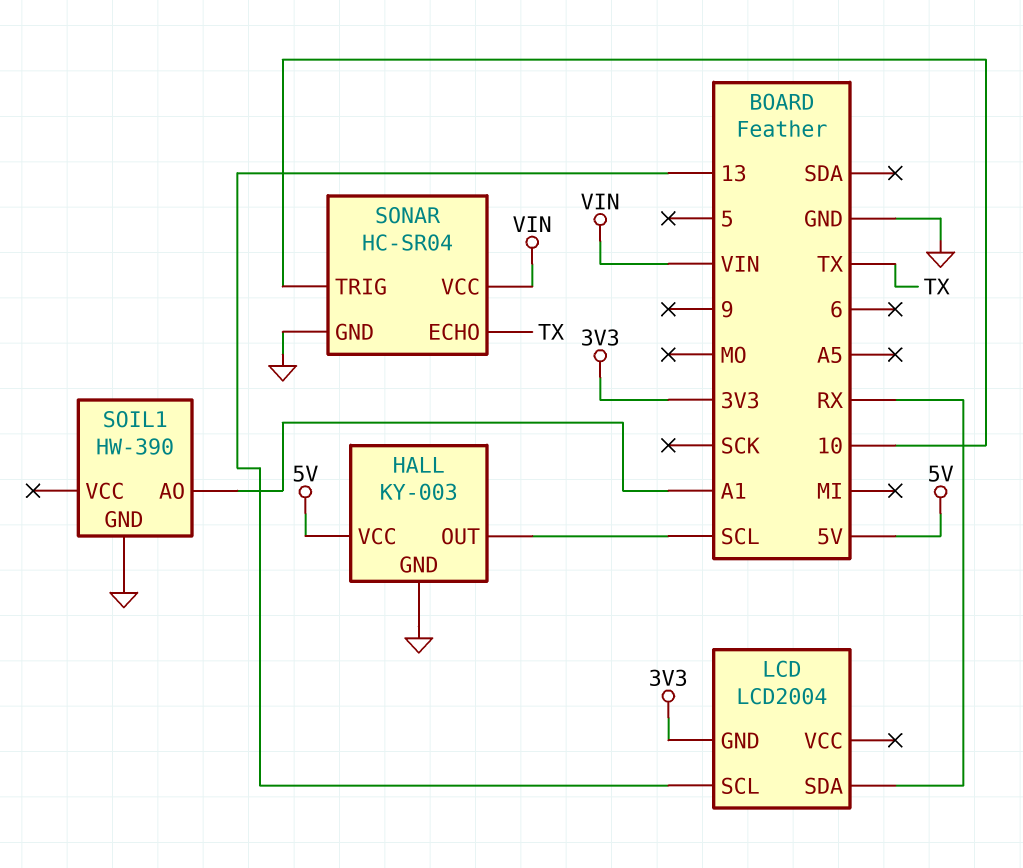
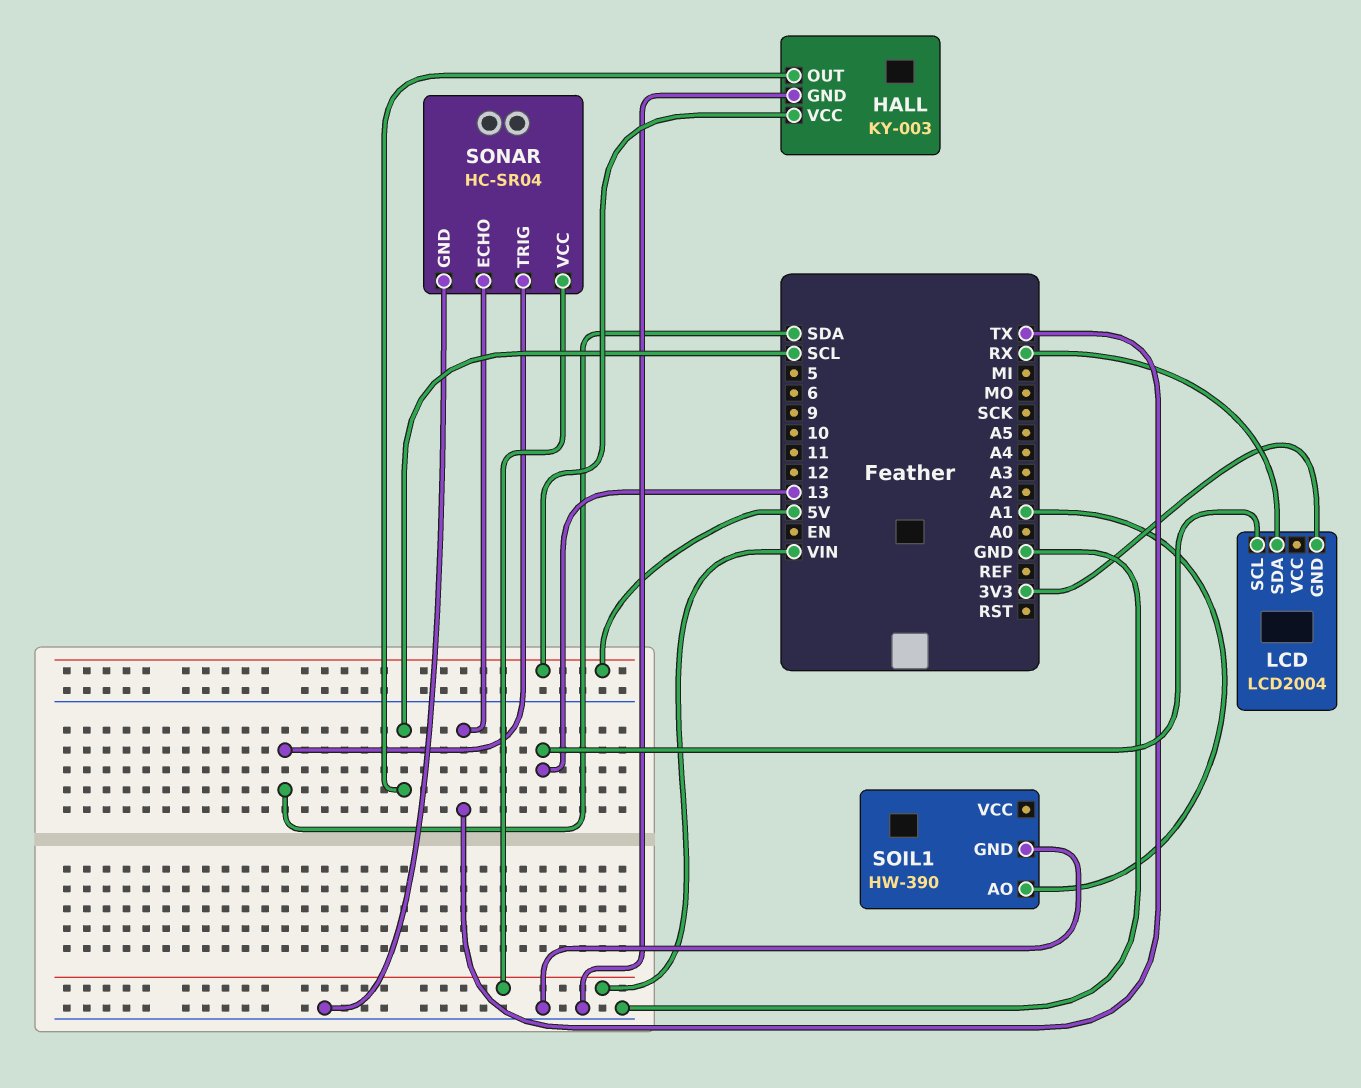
SONAR pin TRIG: 10 -> SDA

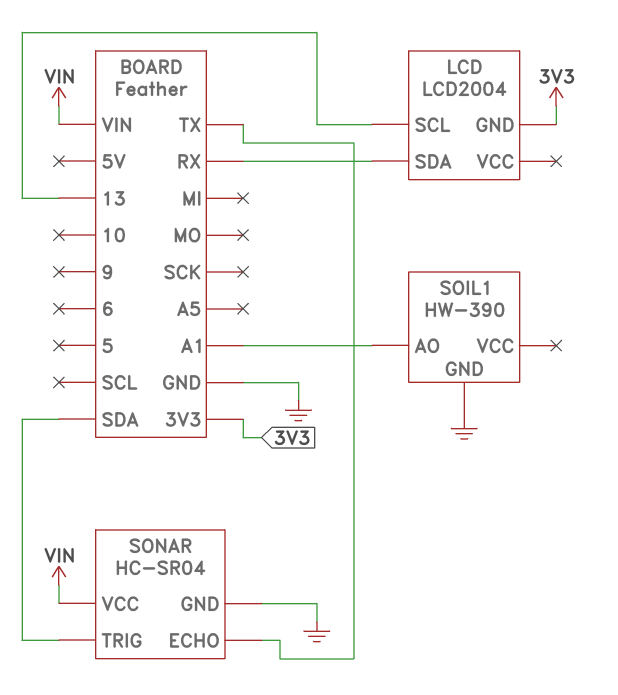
HALL: KY-003 -> none
HALL pin GND: GND -> none
HALL pin OUT: SCL -> none
HALL pin VCC: 5V -> none

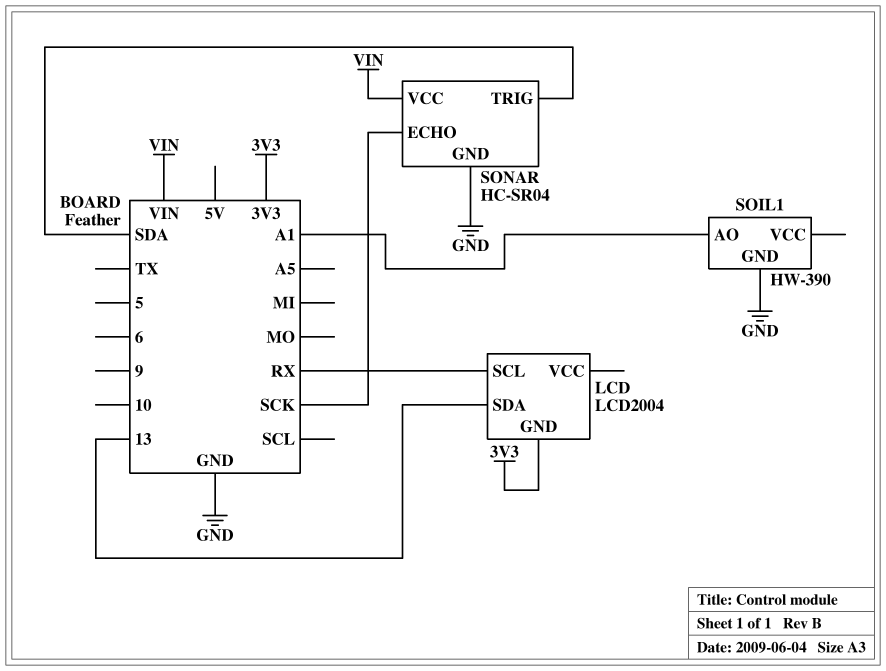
LCD pin SCL: 13 -> RX
LCD pin SDA: RX -> 13
SONAR pin ECHO: TX -> SCK

